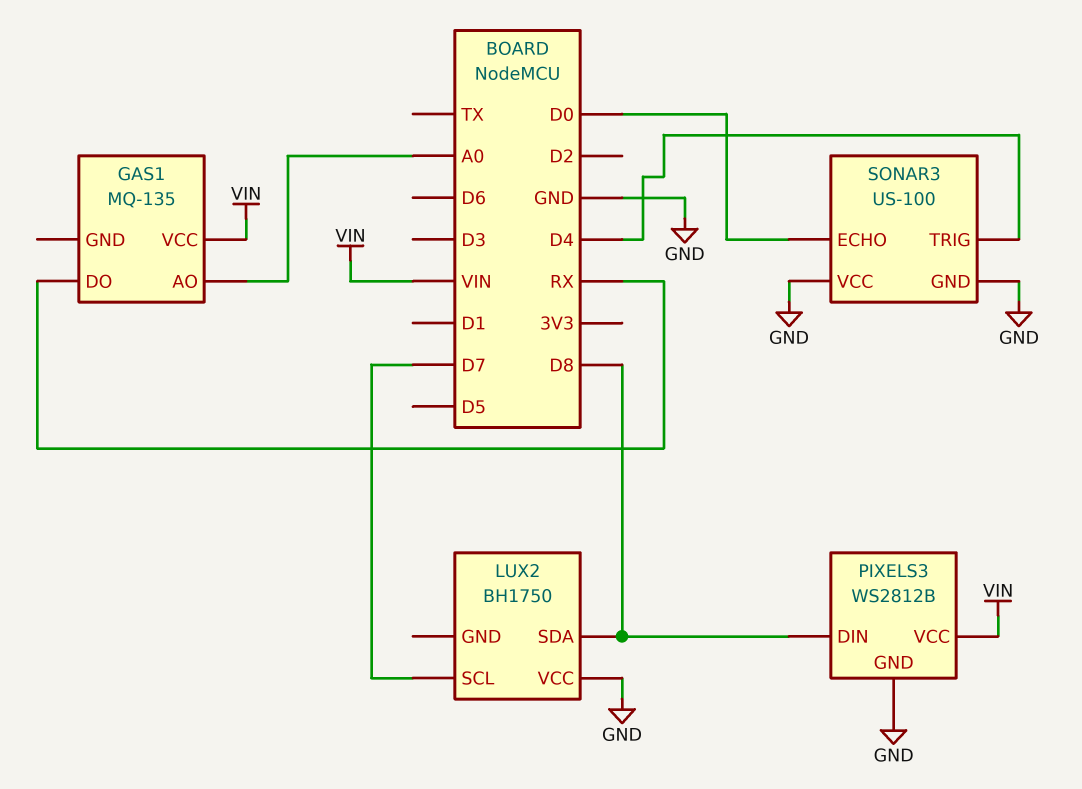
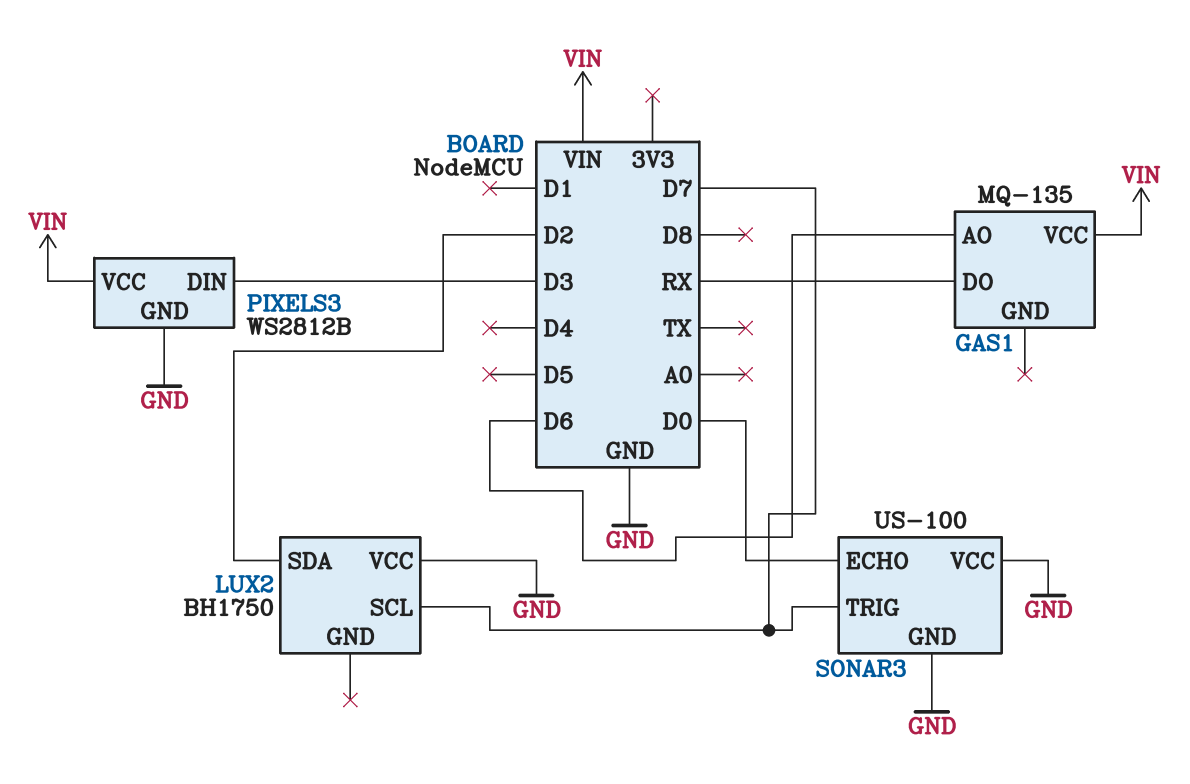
GAS1 pin AO: A0 -> D6
LUX2 pin SDA: D8 -> D2
PIXELS3 pin DIN: D8 -> D3
SONAR3 pin TRIG: D4 -> D7

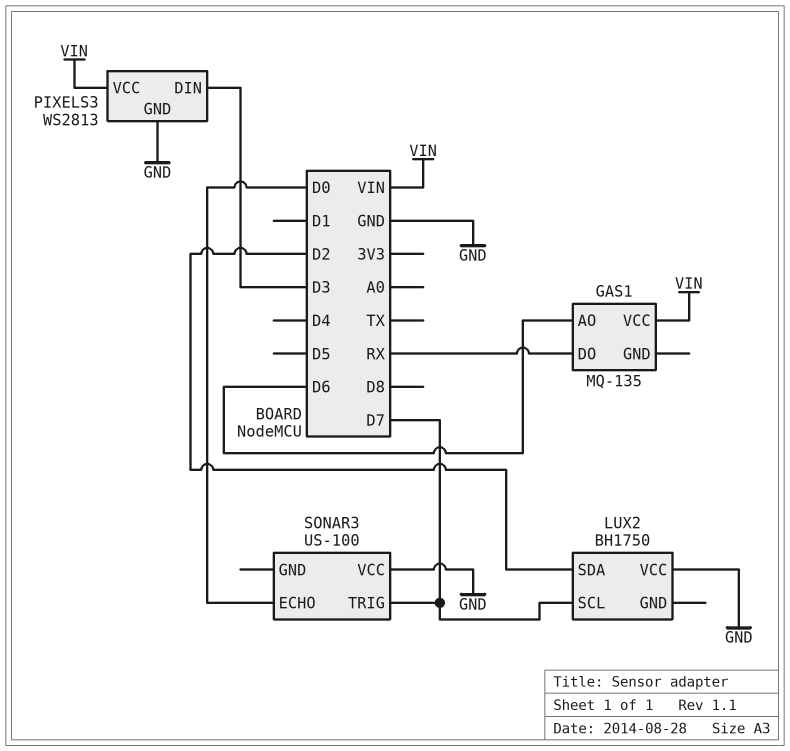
PIXELS3: WS2812B -> WS2813
SONAR3 pin GND: GND -> none

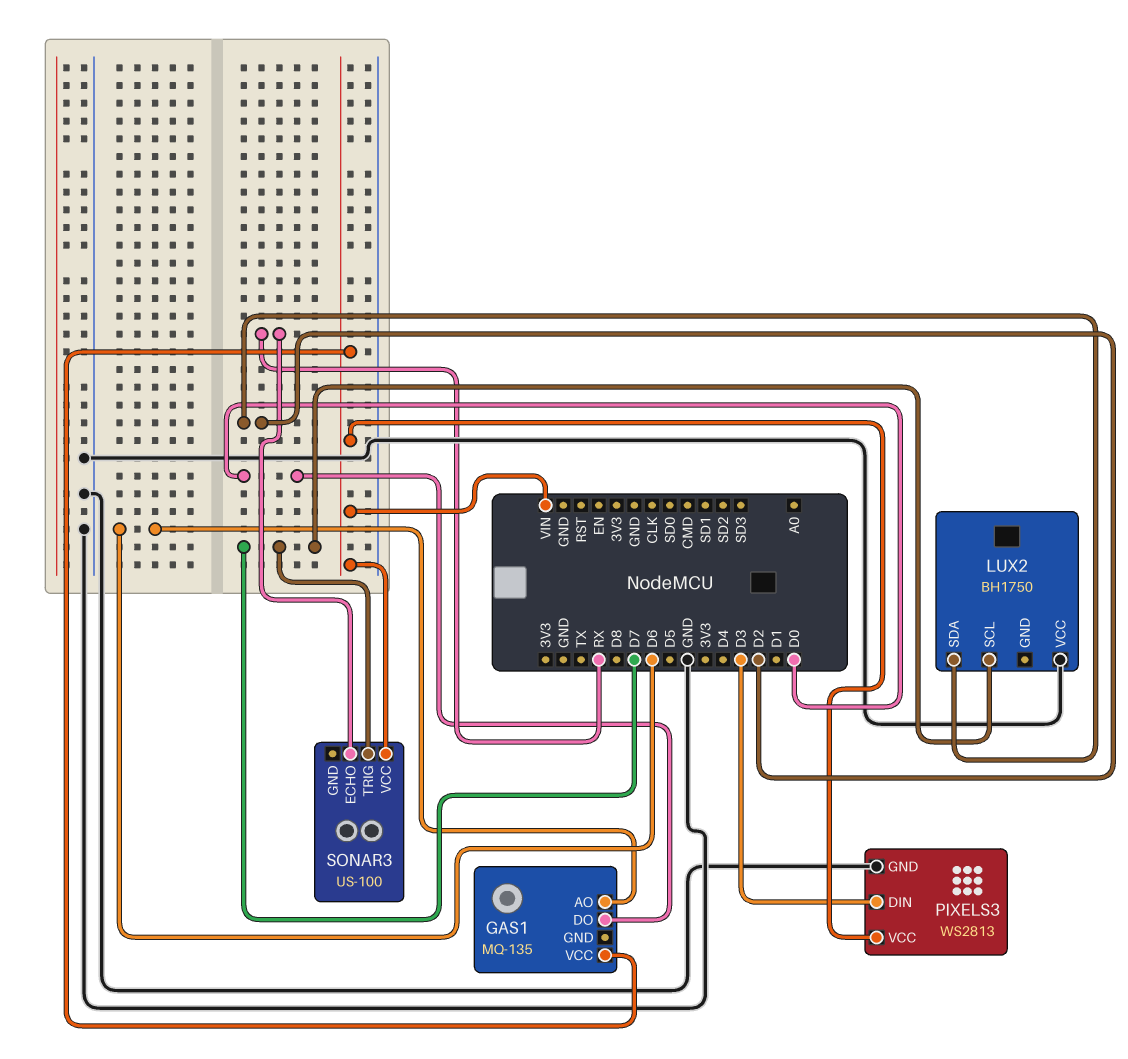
GAS1 pin DO: RX -> D0
SONAR3 pin ECHO: D0 -> RX
SONAR3 pin VCC: GND -> VIN

